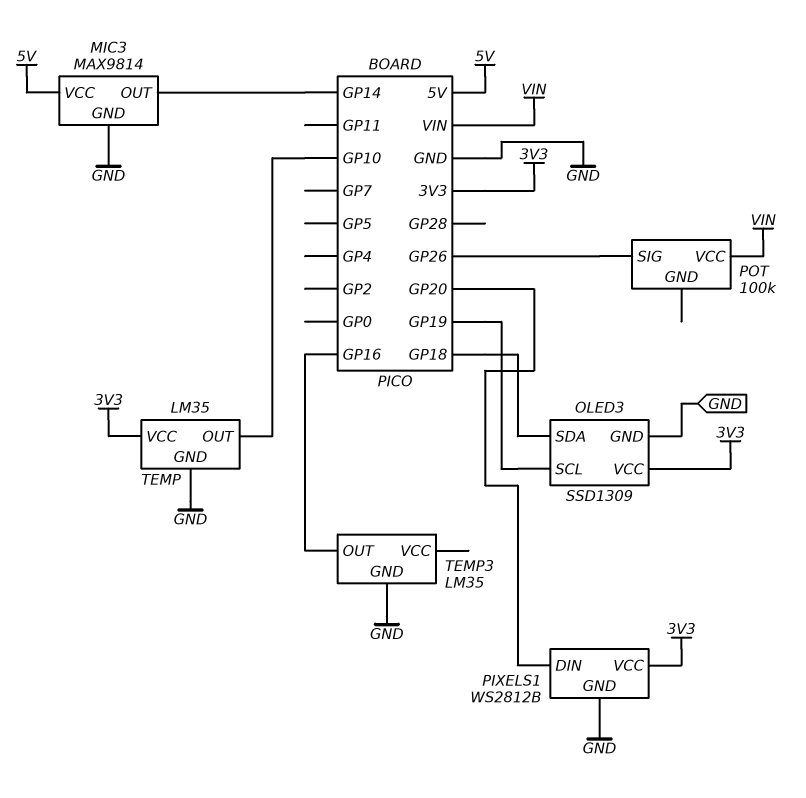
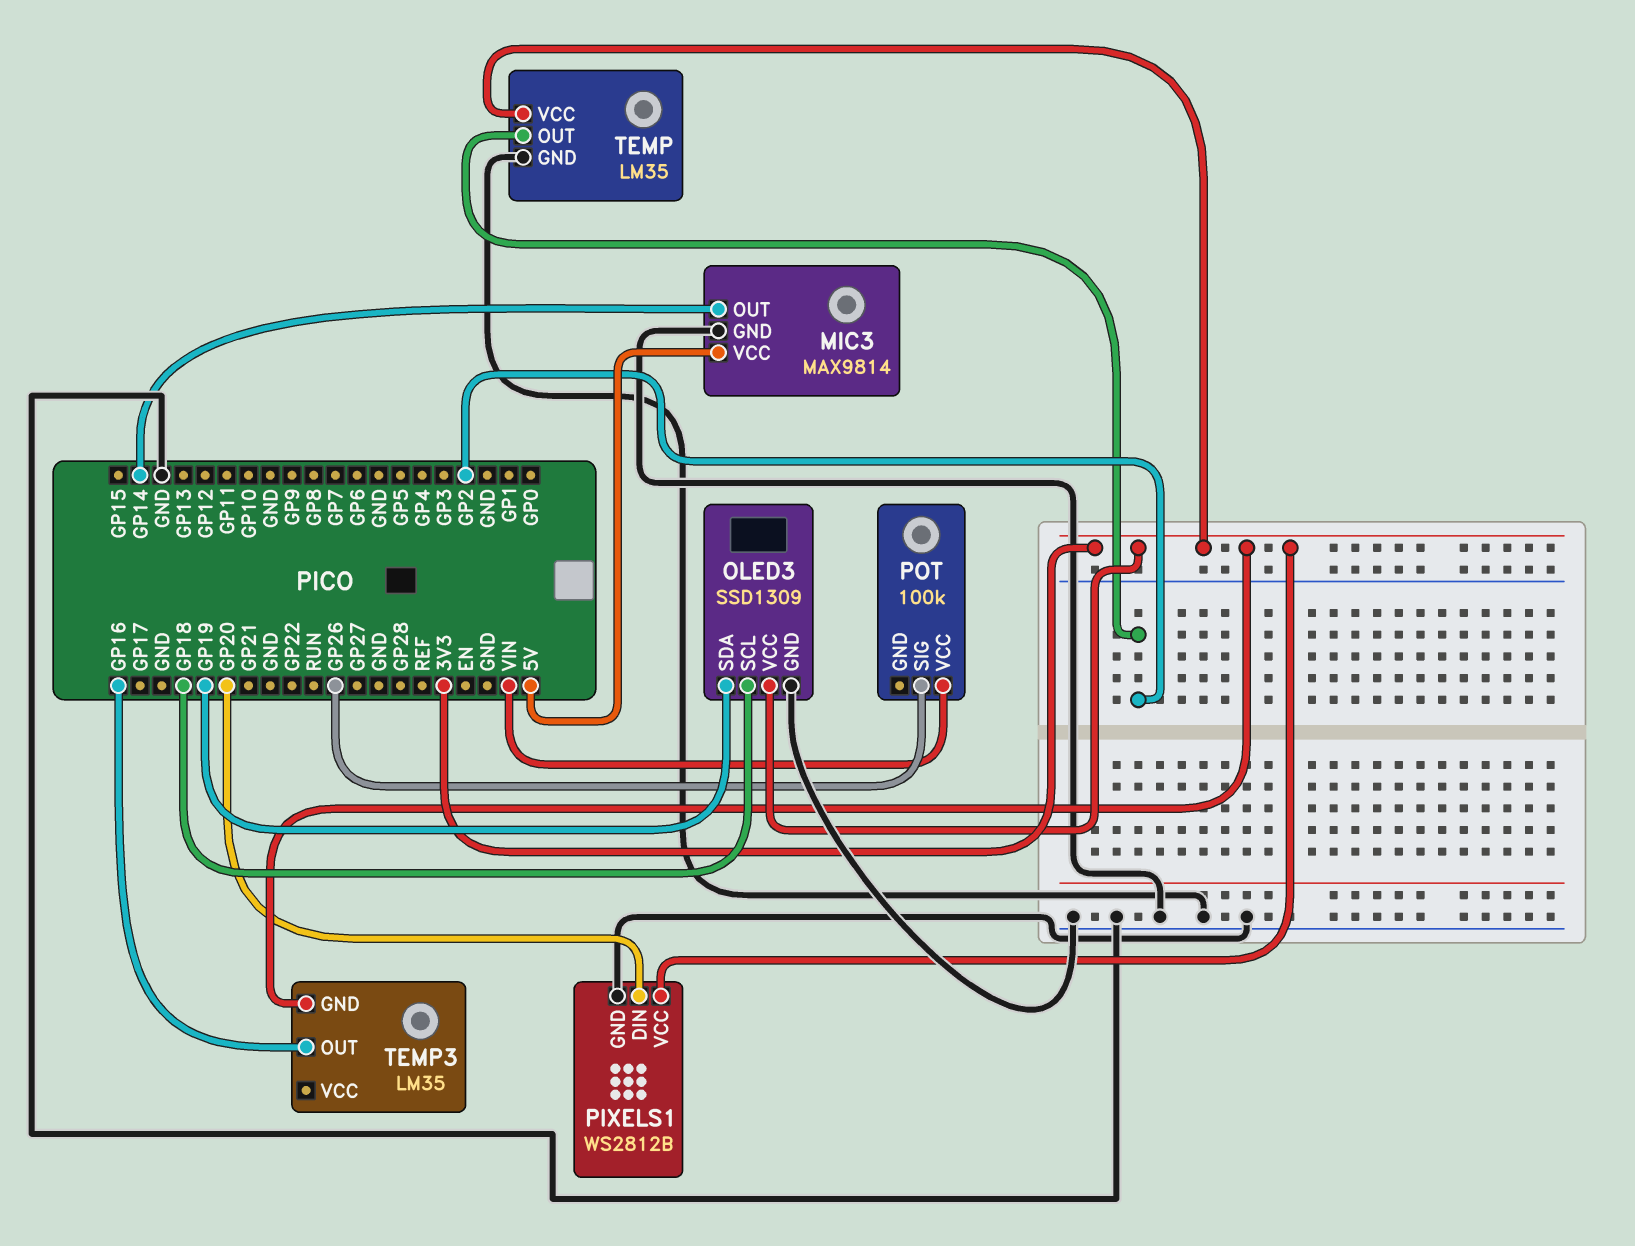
OLED3 pin SCL: GP19 -> GP18
OLED3 pin SDA: GP18 -> GP19
TEMP pin OUT: GP10 -> GP2
TEMP3 pin GND: GND -> 3V3

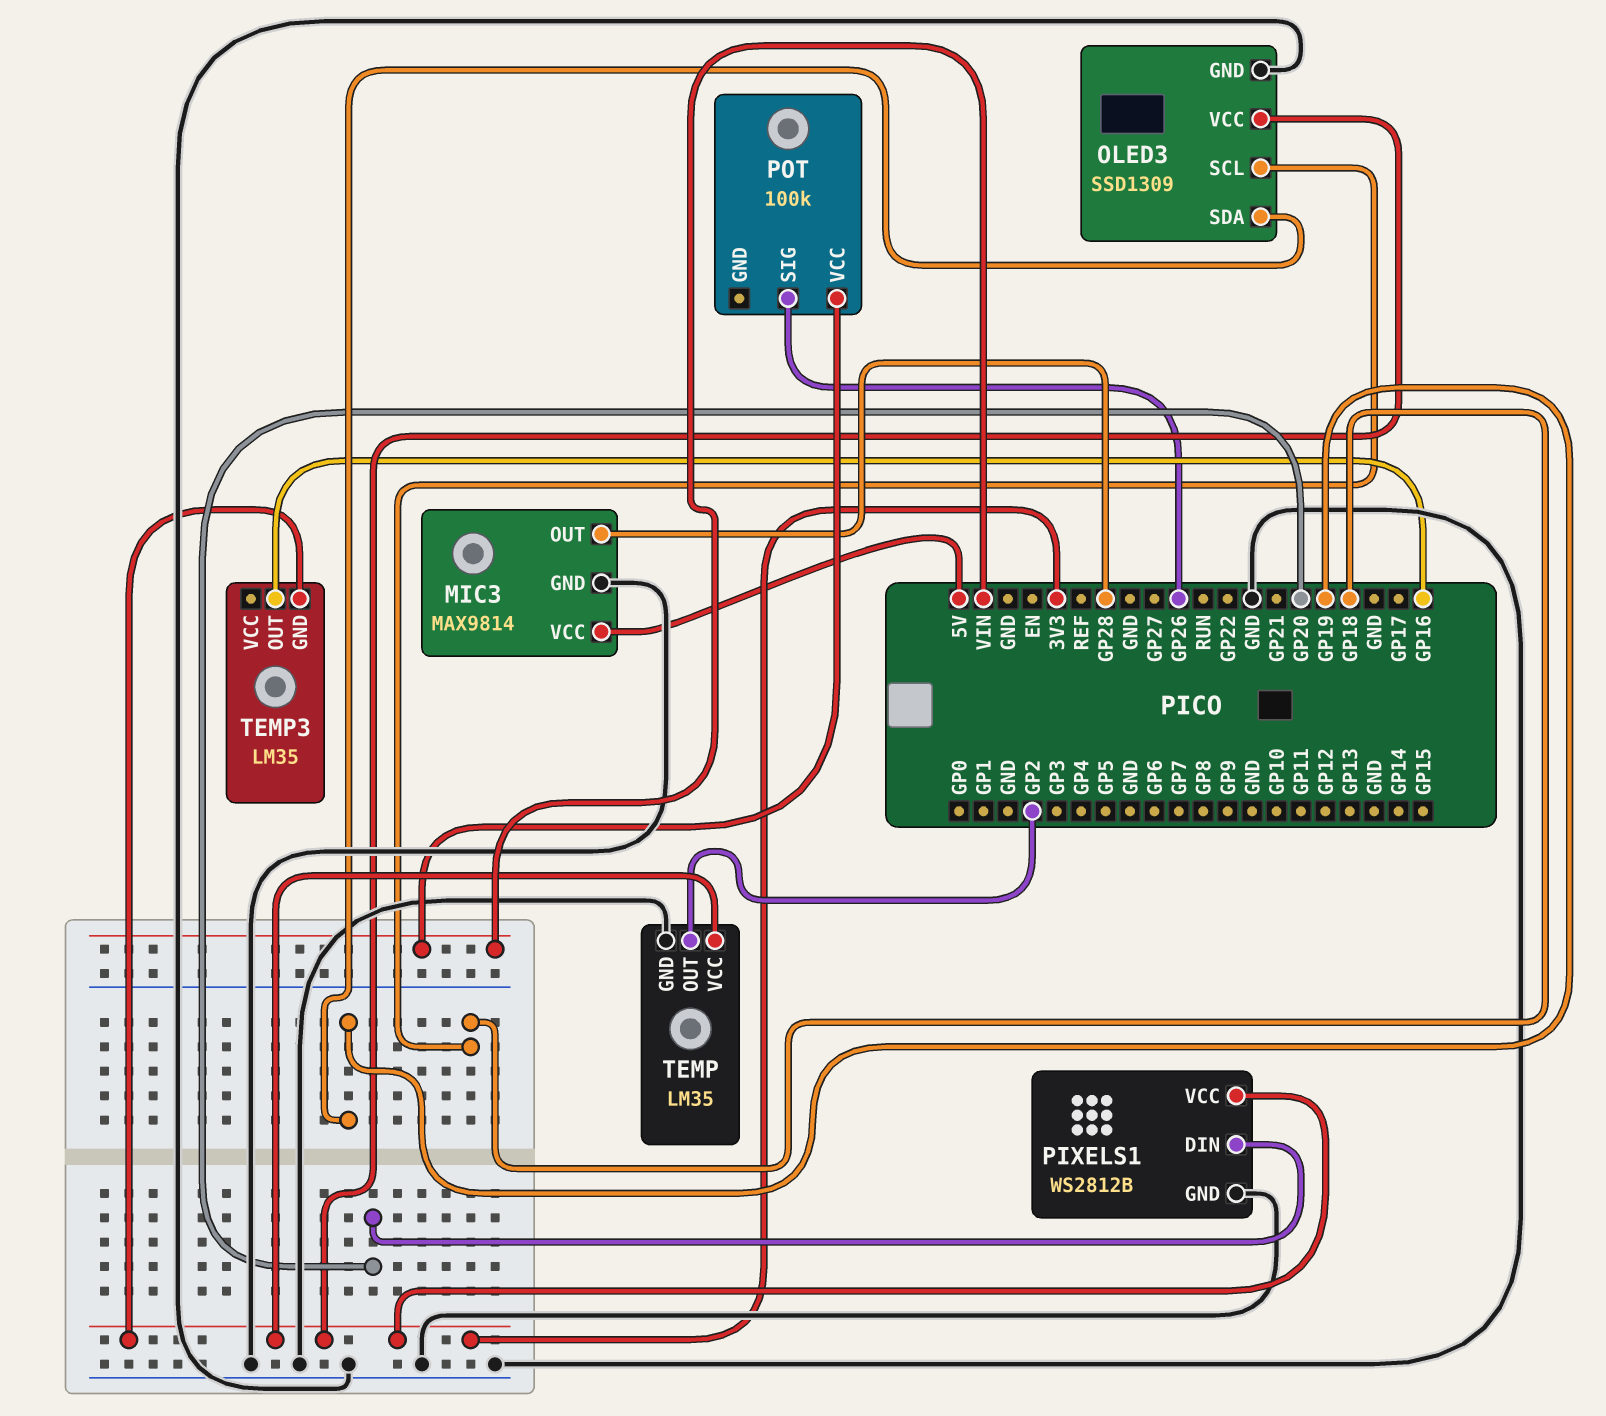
MIC3 pin OUT: GP14 -> GP28

